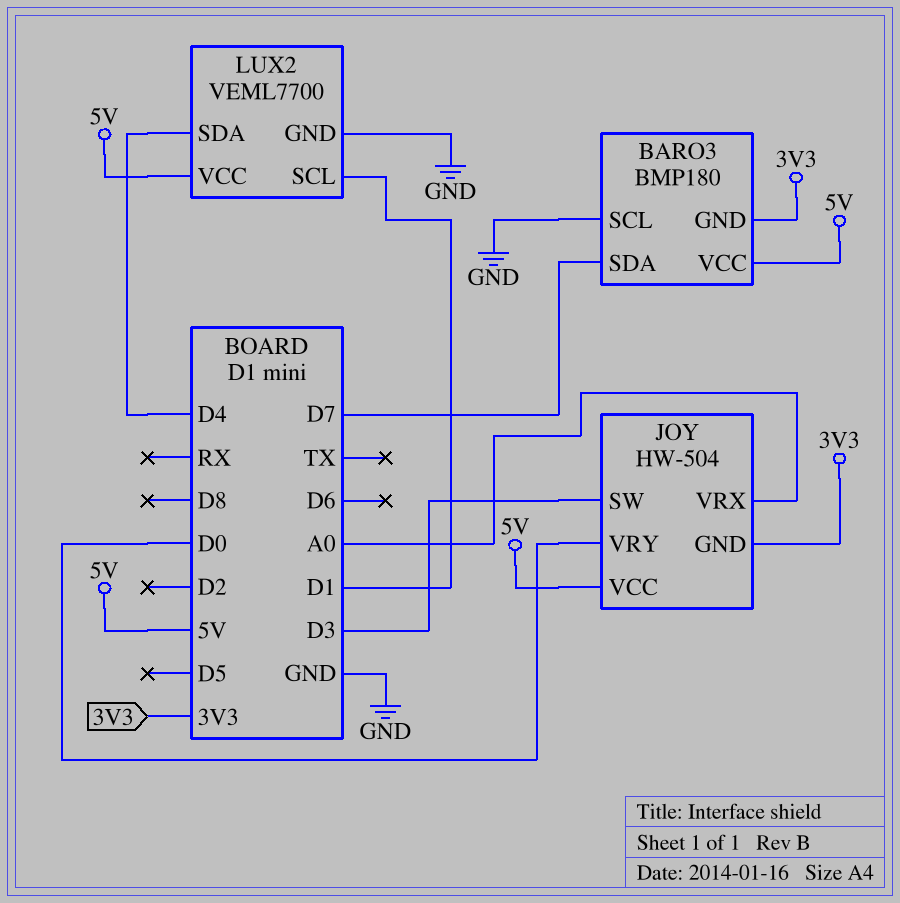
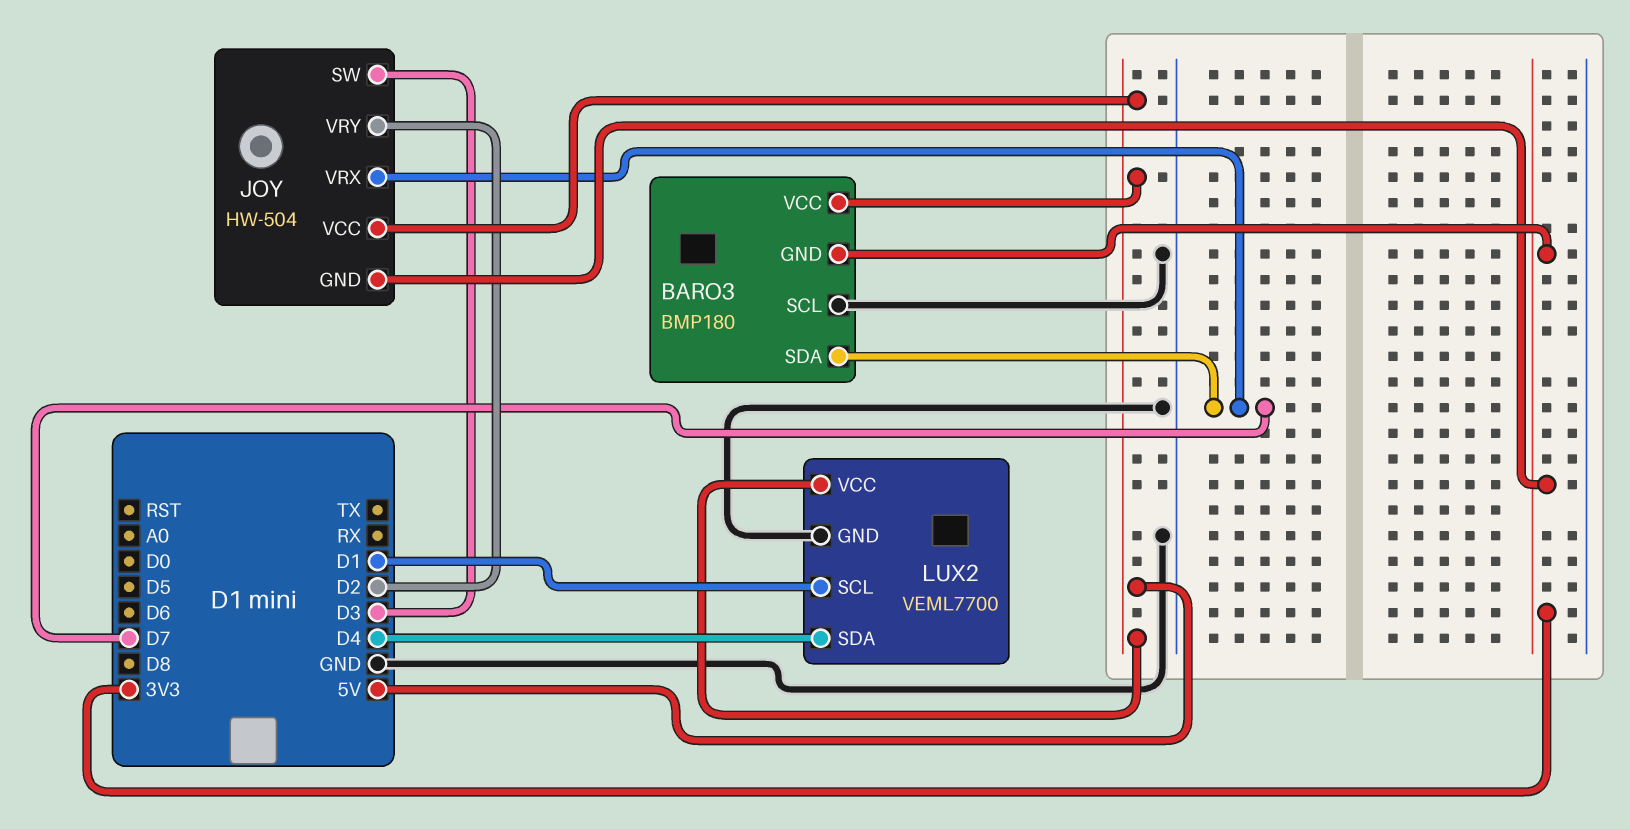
JOY pin VRX: A0 -> D7
JOY pin VRY: D0 -> D2

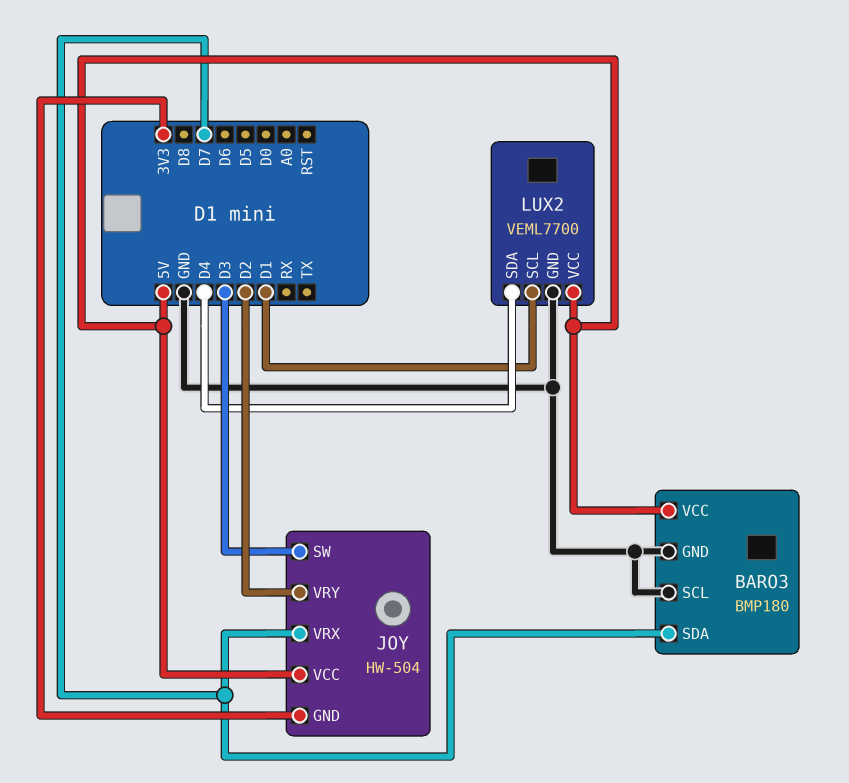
BARO3 pin GND: 3V3 -> GND

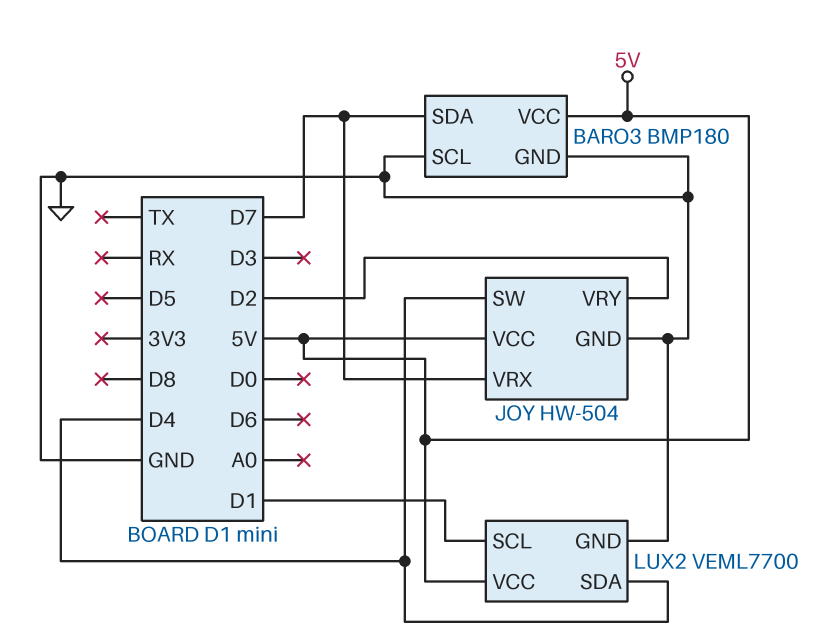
JOY pin GND: 3V3 -> GND
JOY pin SW: D3 -> D4

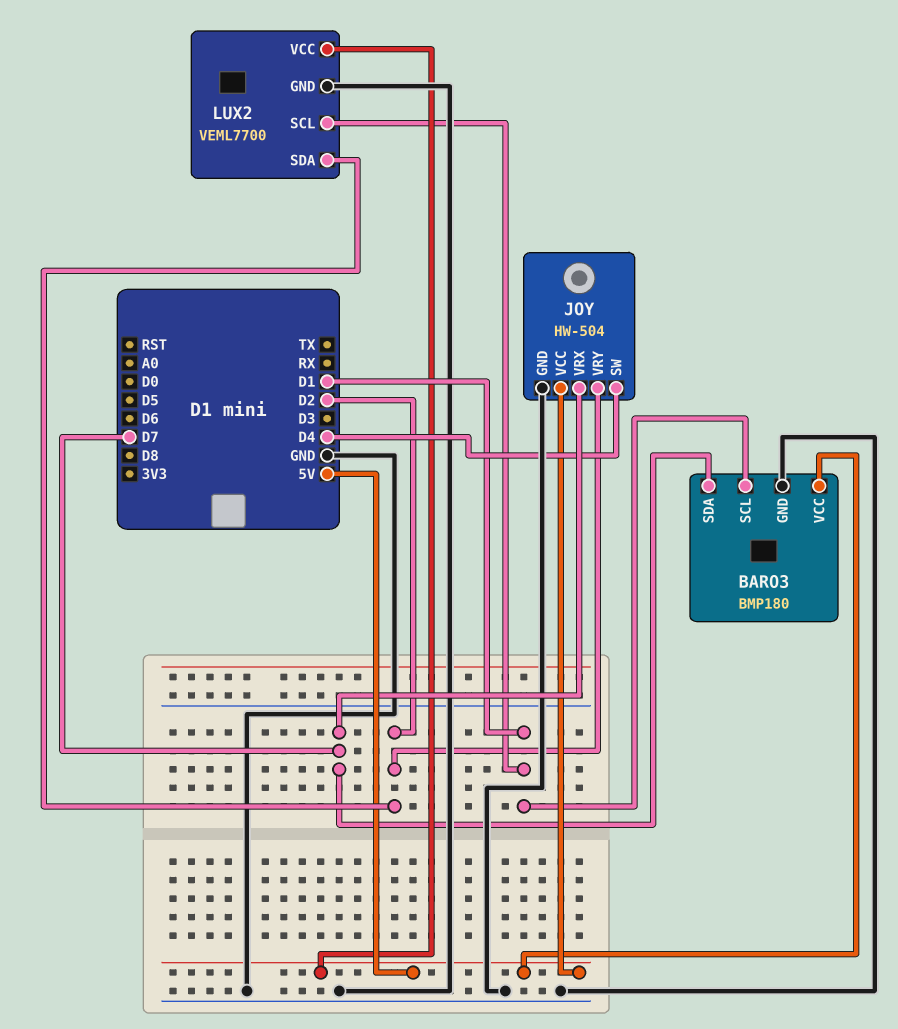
BARO3 pin SCL: GND -> D1
LUX2 pin SDA: D4 -> D2

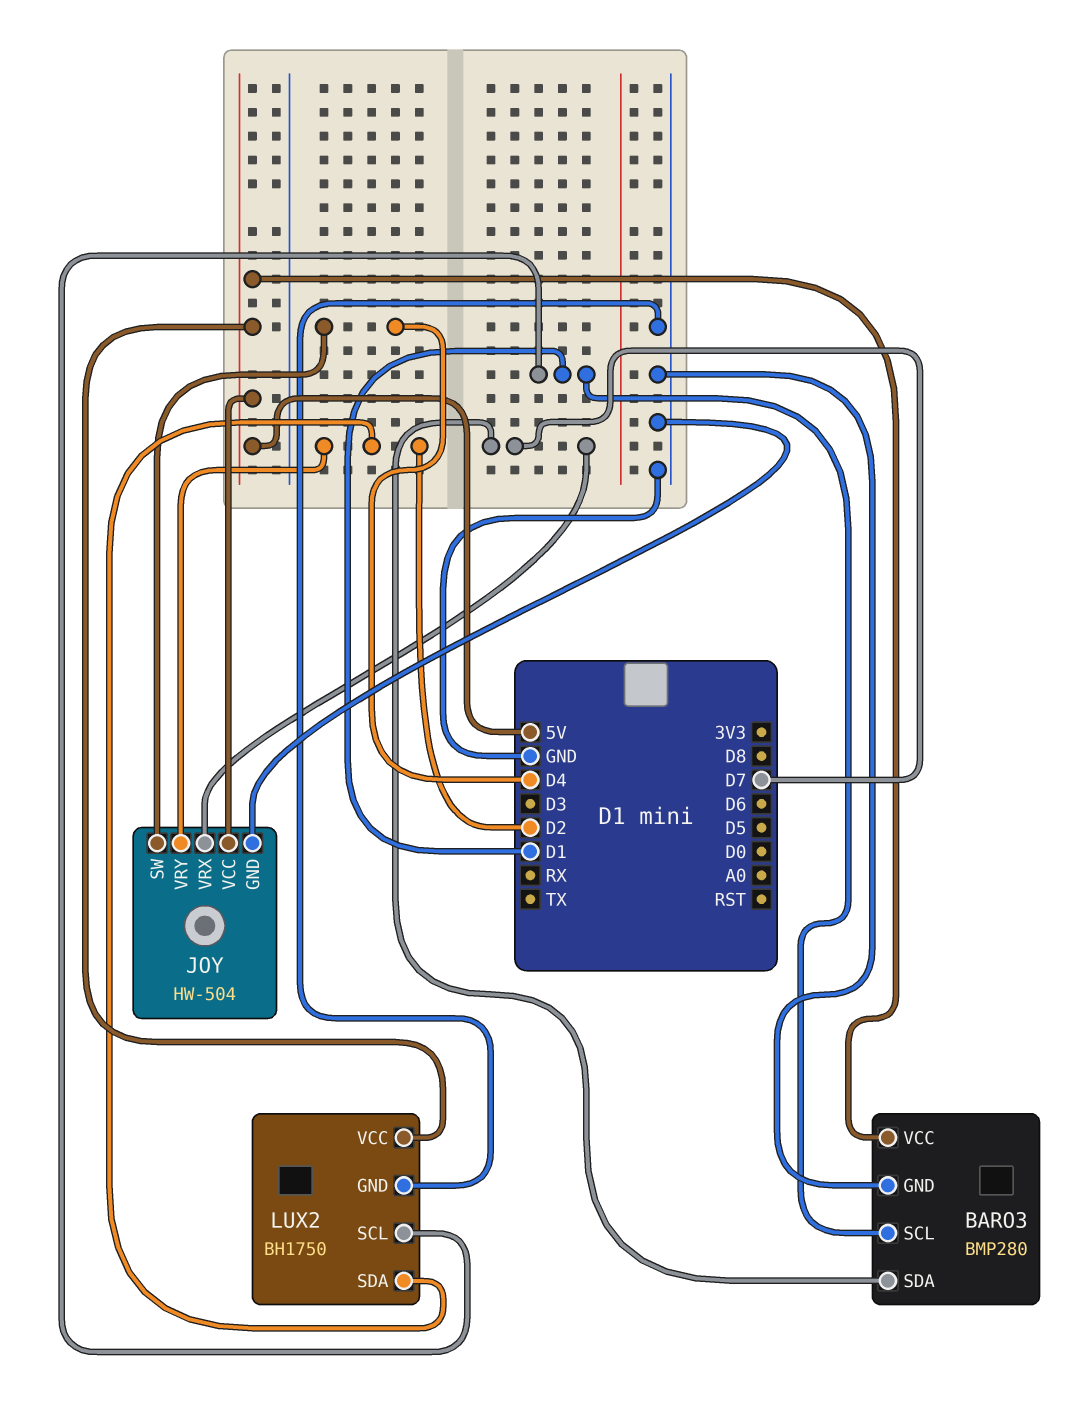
BARO3: BMP180 -> BMP280
LUX2: VEML7700 -> BH1750

